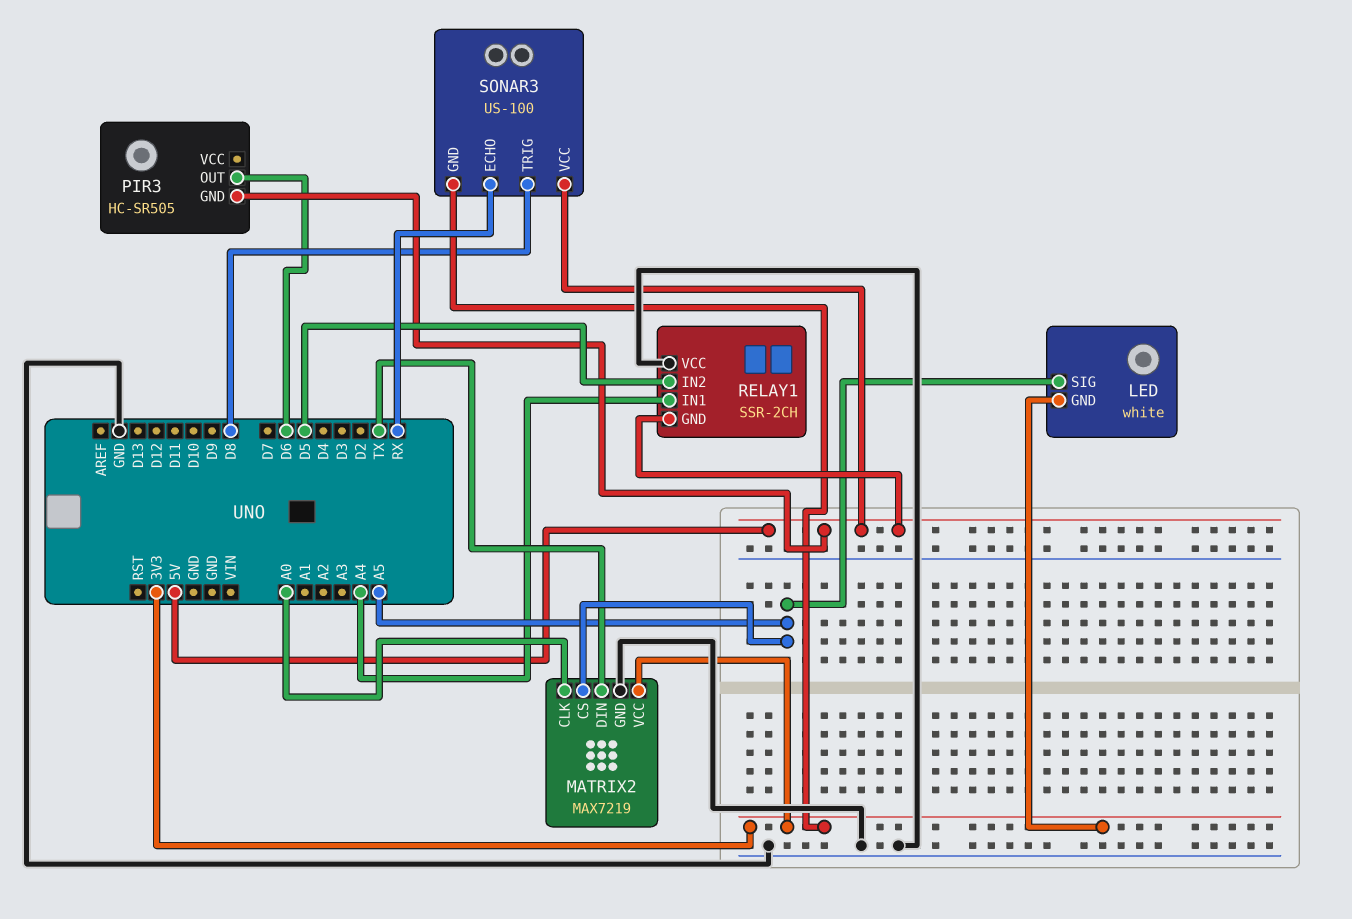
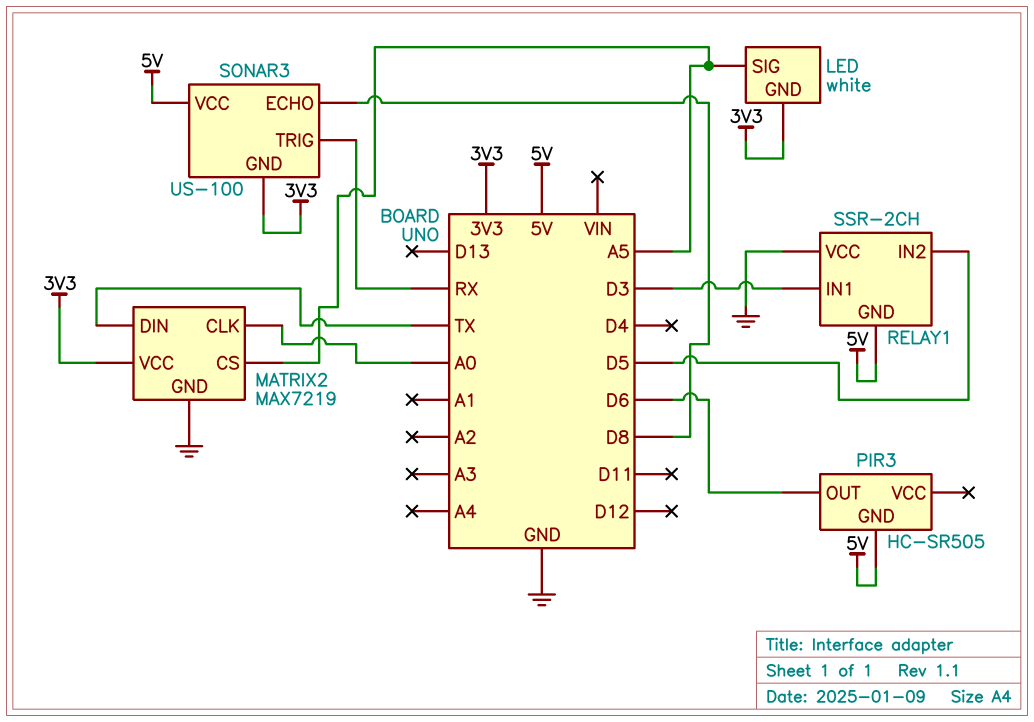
RELAY1 pin IN1: A4 -> D3
SONAR3 pin ECHO: RX -> D8
SONAR3 pin TRIG: D8 -> RX

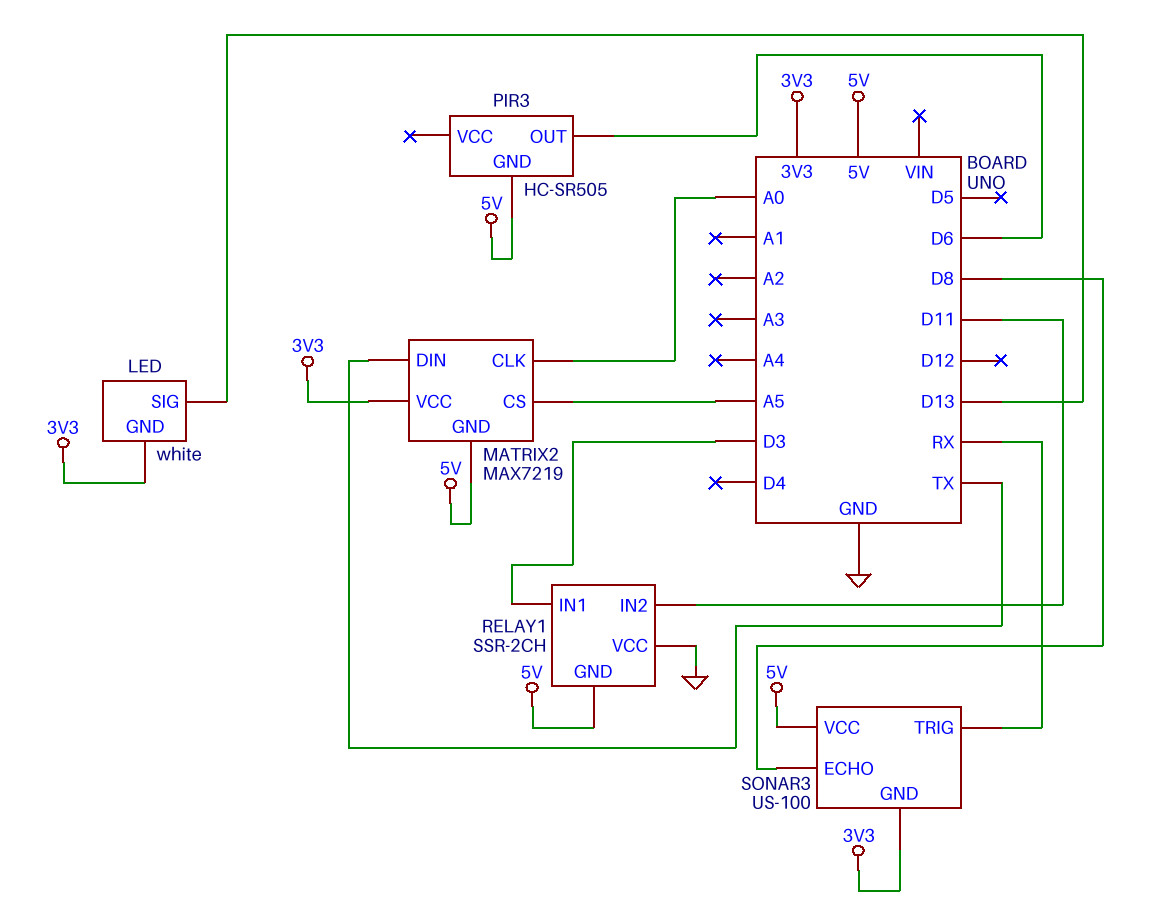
LED pin SIG: A5 -> D13
MATRIX2 pin GND: GND -> 5V
RELAY1 pin IN2: D5 -> D11

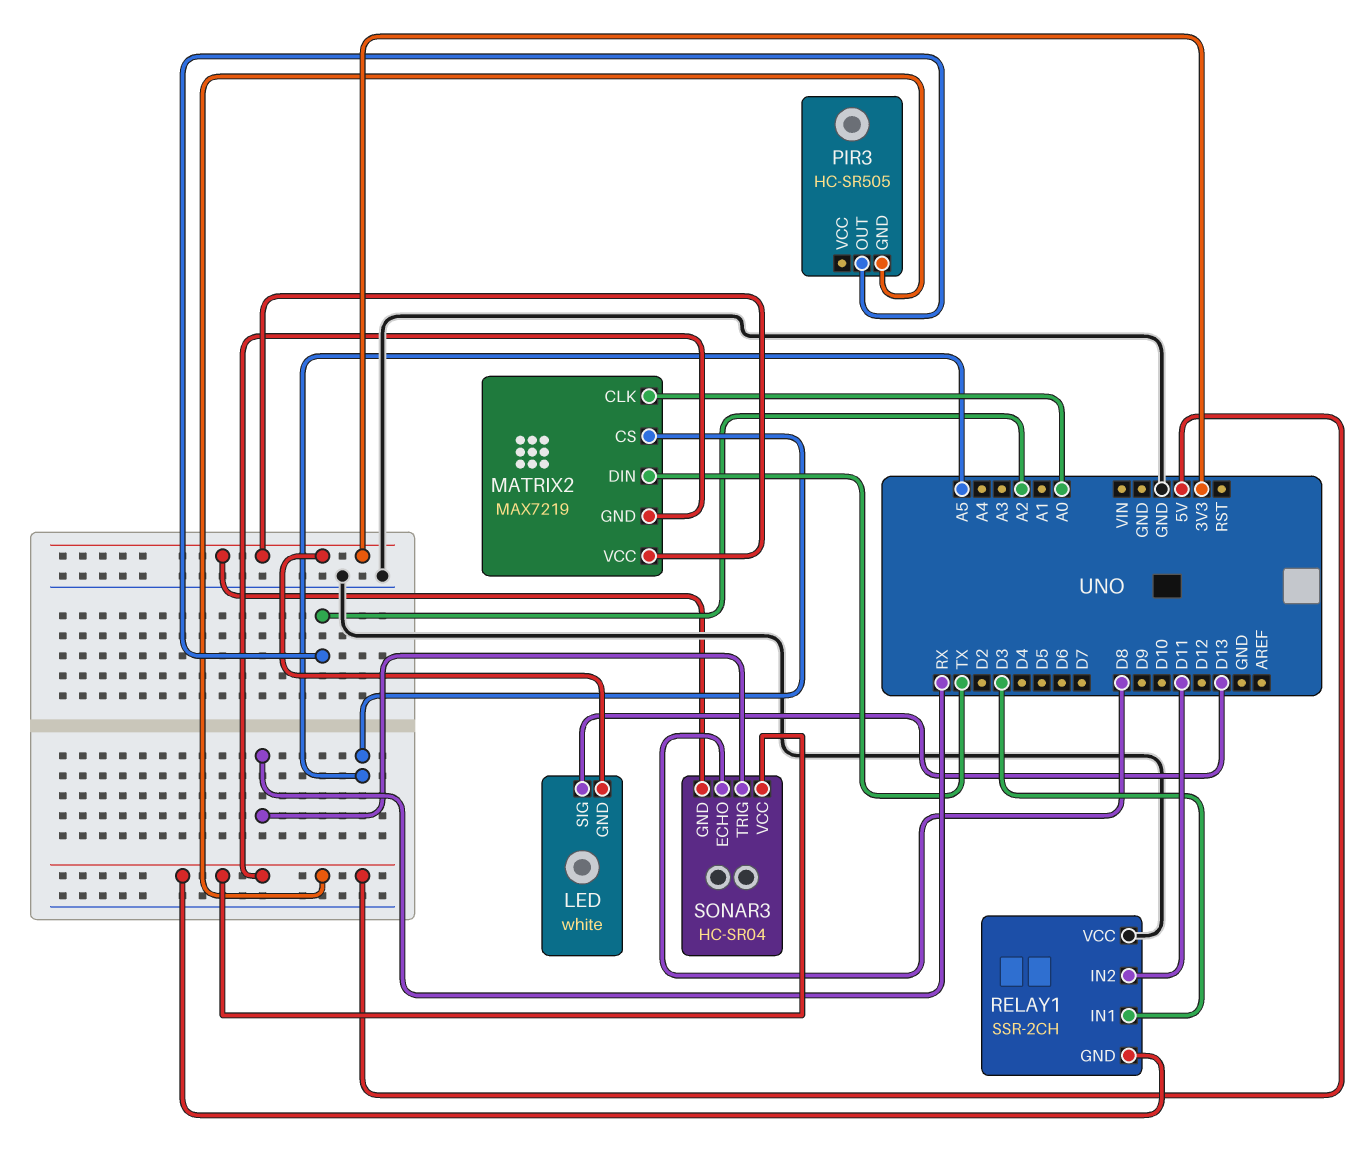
PIR3 pin OUT: D6 -> A2
SONAR3: US-100 -> HC-SR04

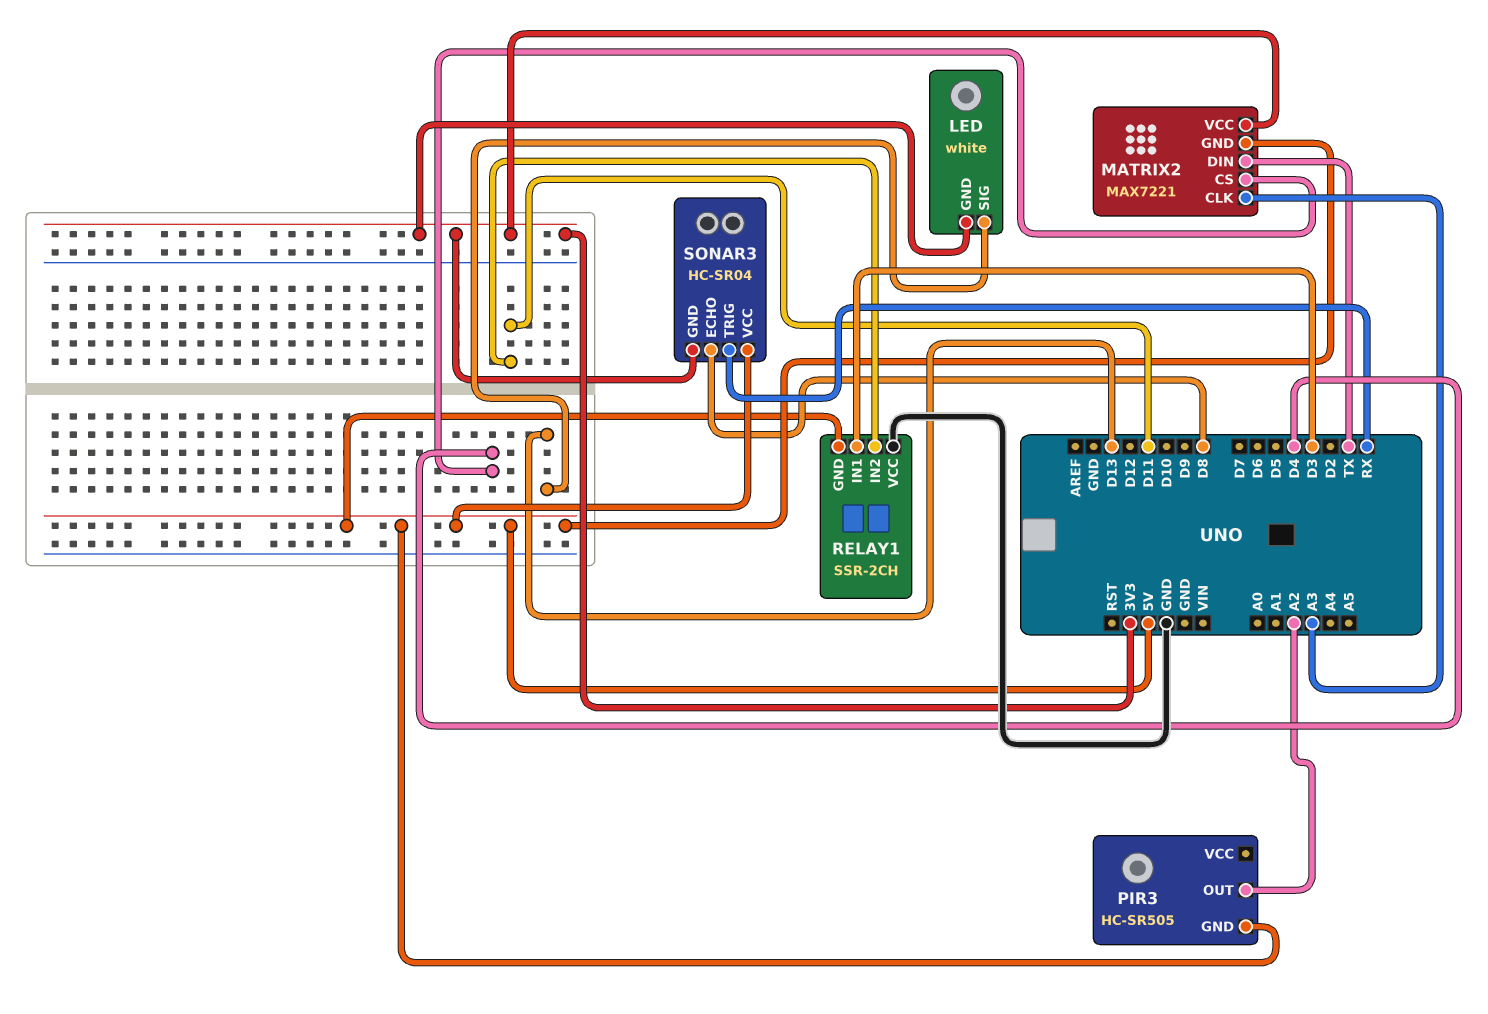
MATRIX2: MAX7219 -> MAX7221
MATRIX2 pin CLK: A0 -> A3
MATRIX2 pin CS: A5 -> D4

